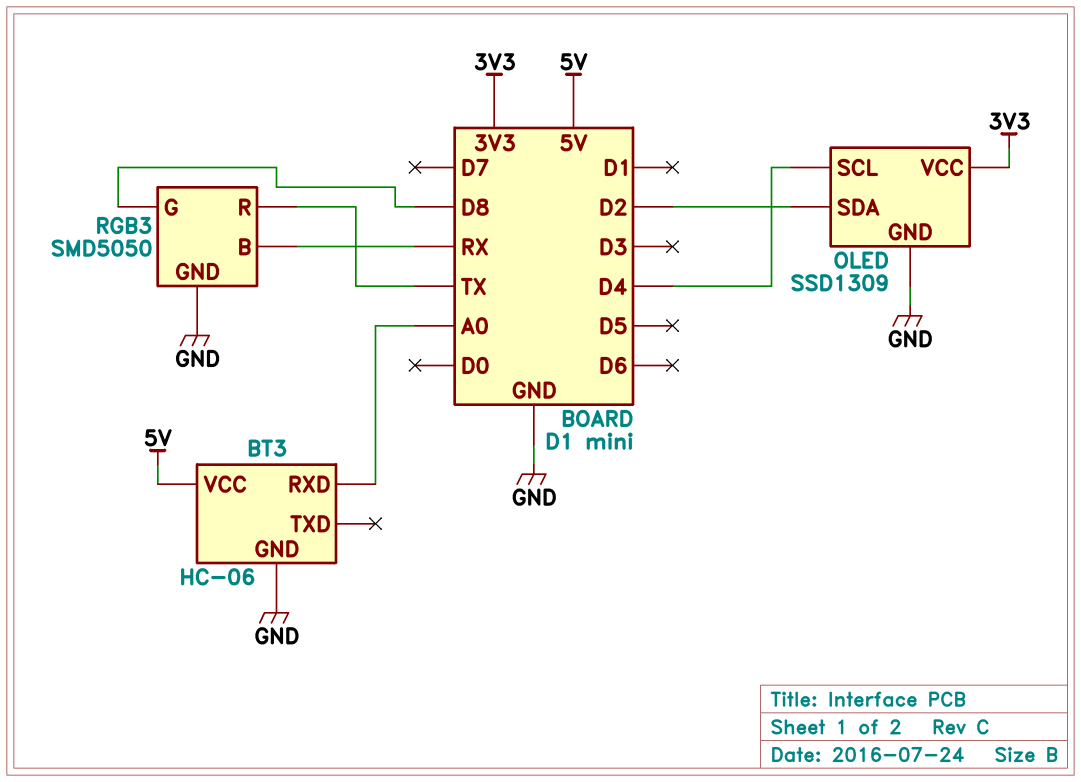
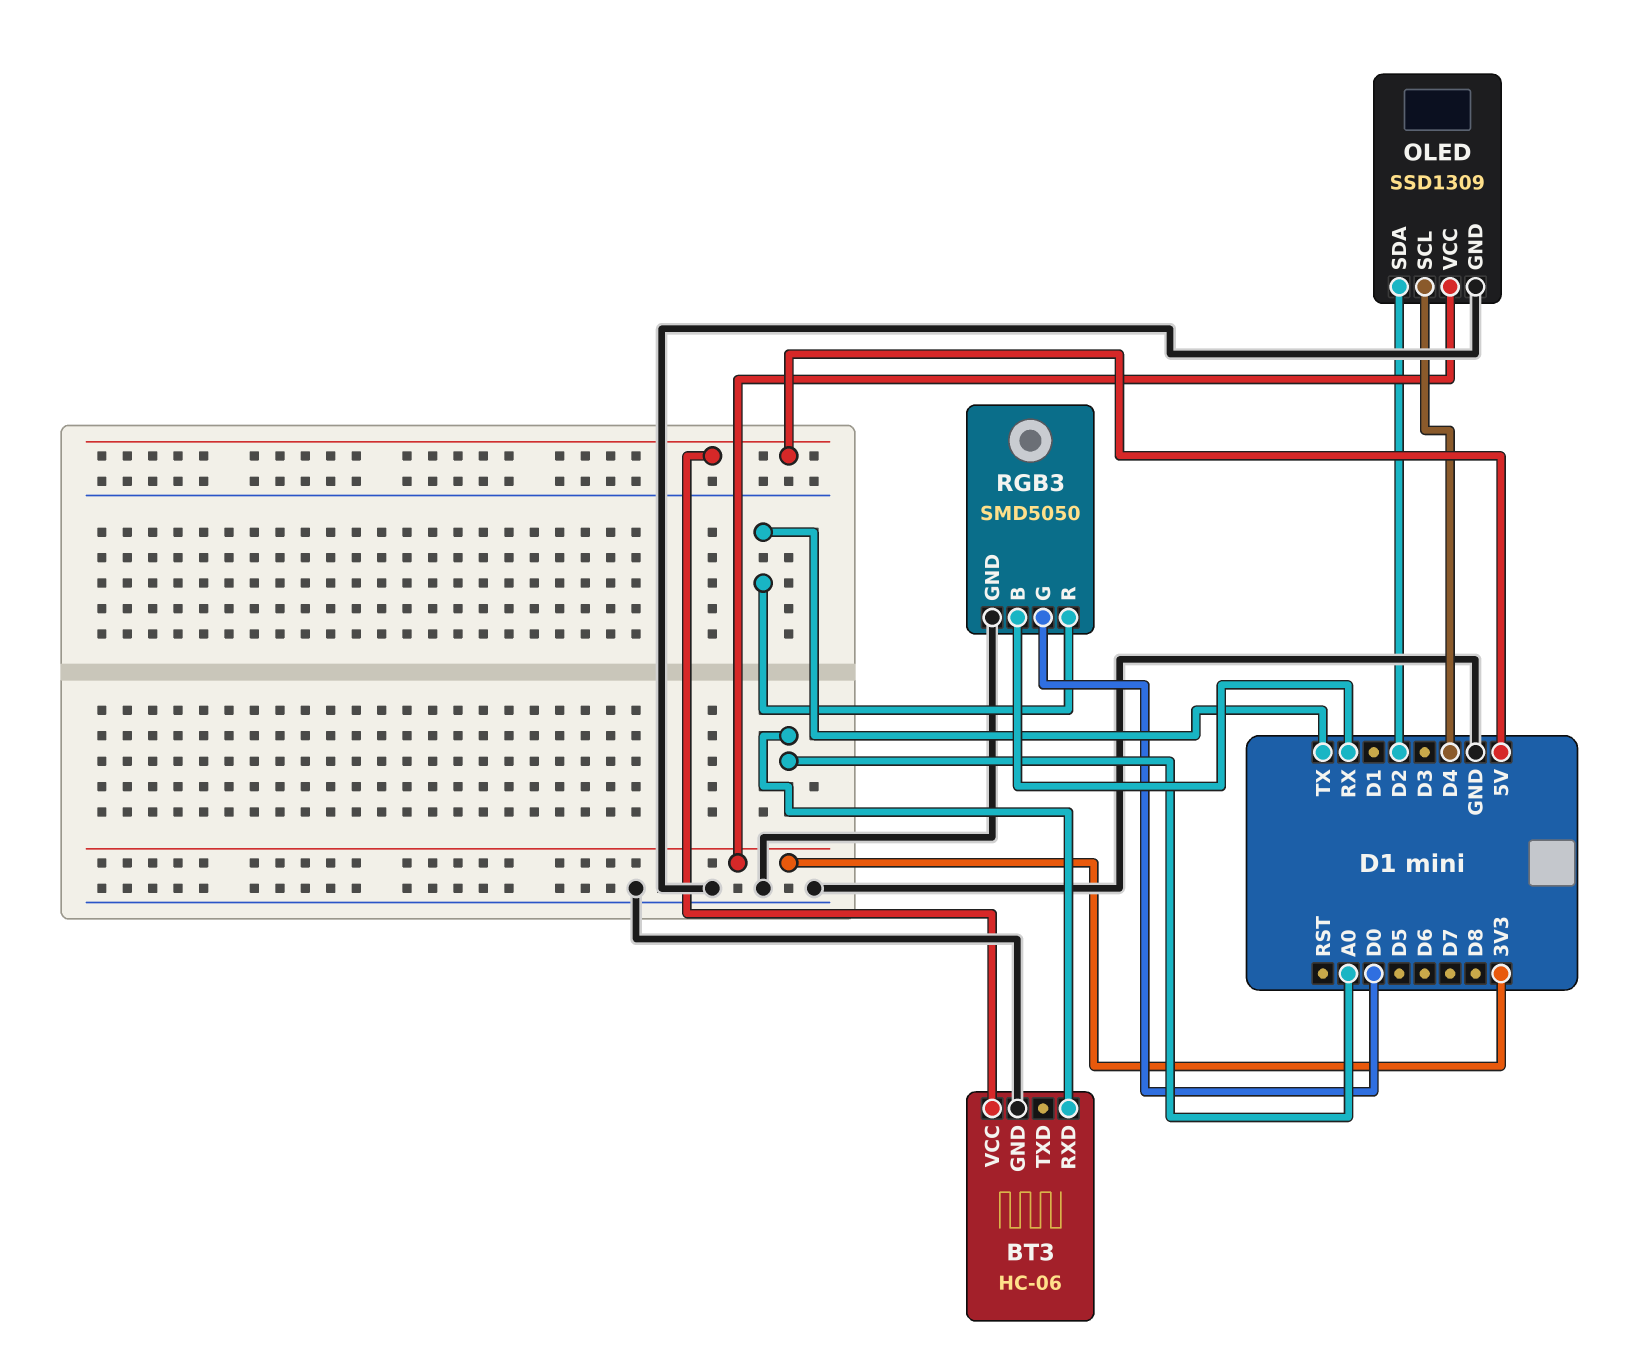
RGB3 pin G: D8 -> D0

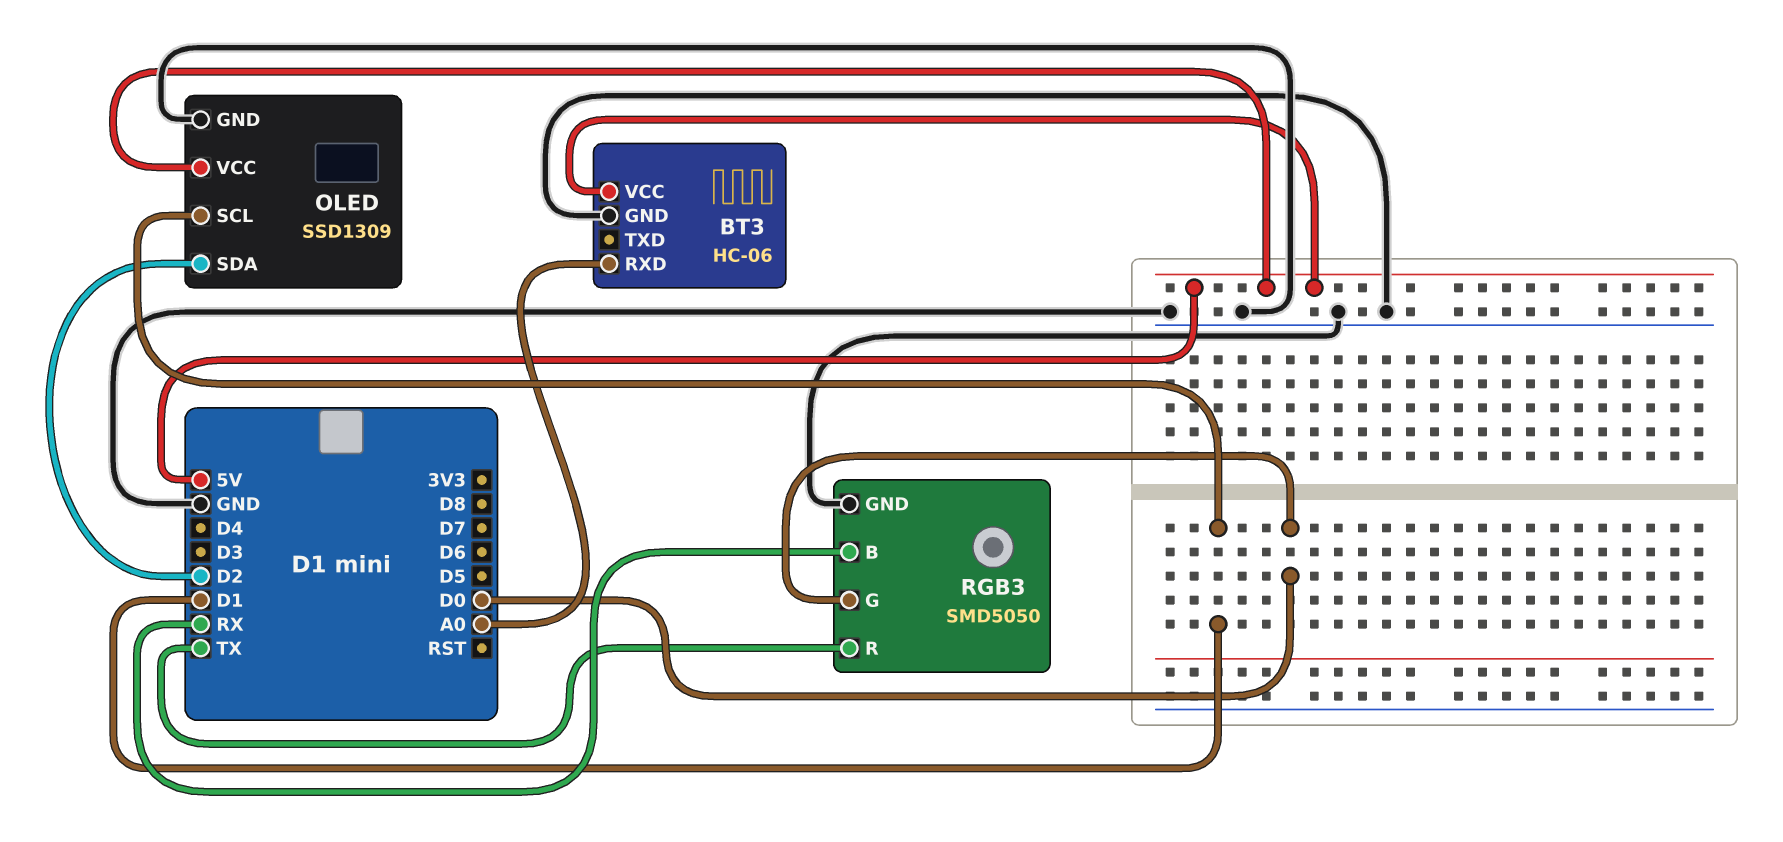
OLED pin SCL: D4 -> D1
OLED pin VCC: 3V3 -> 5V

